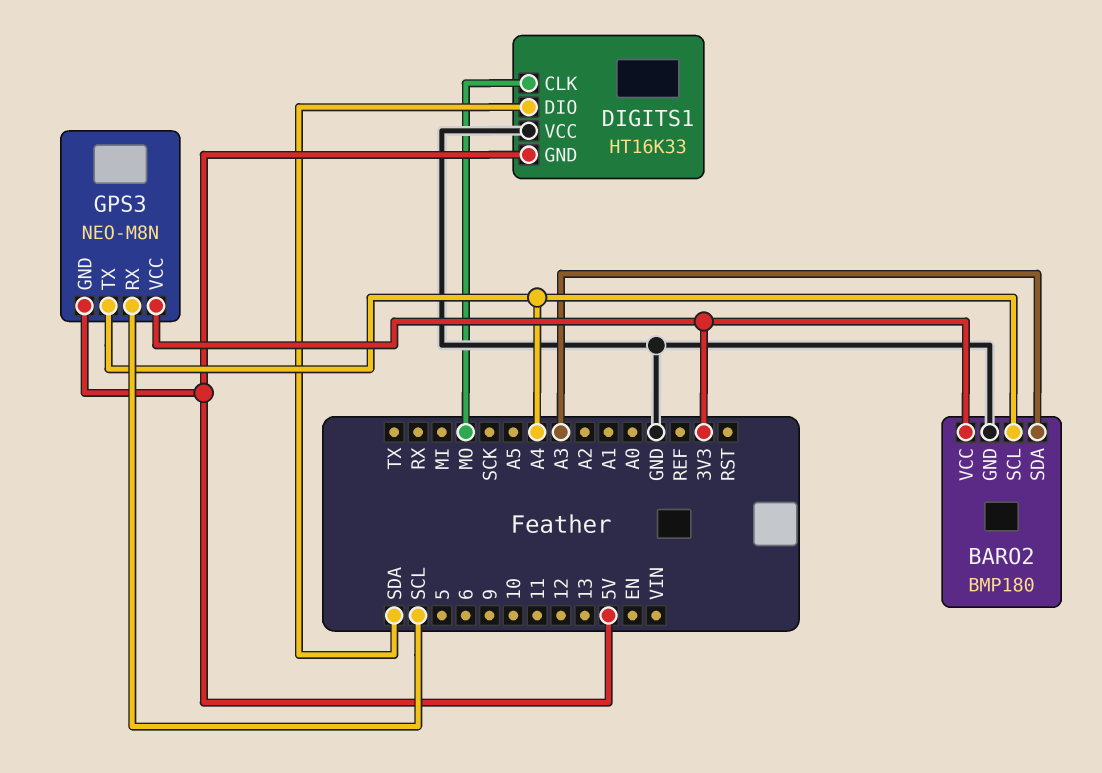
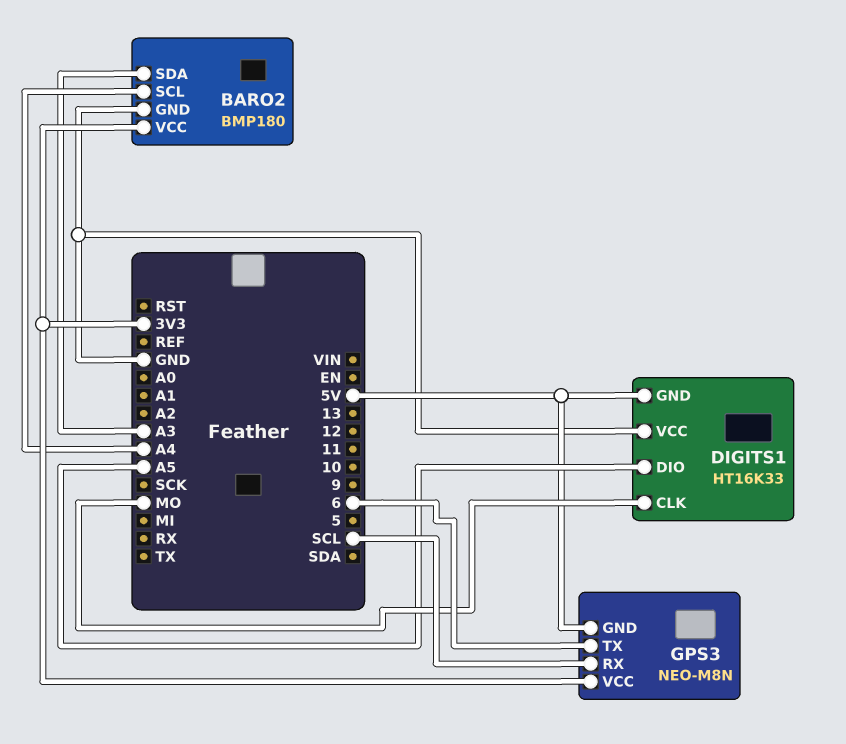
DIGITS1 pin DIO: SDA -> A5
GPS3 pin TX: A4 -> 6

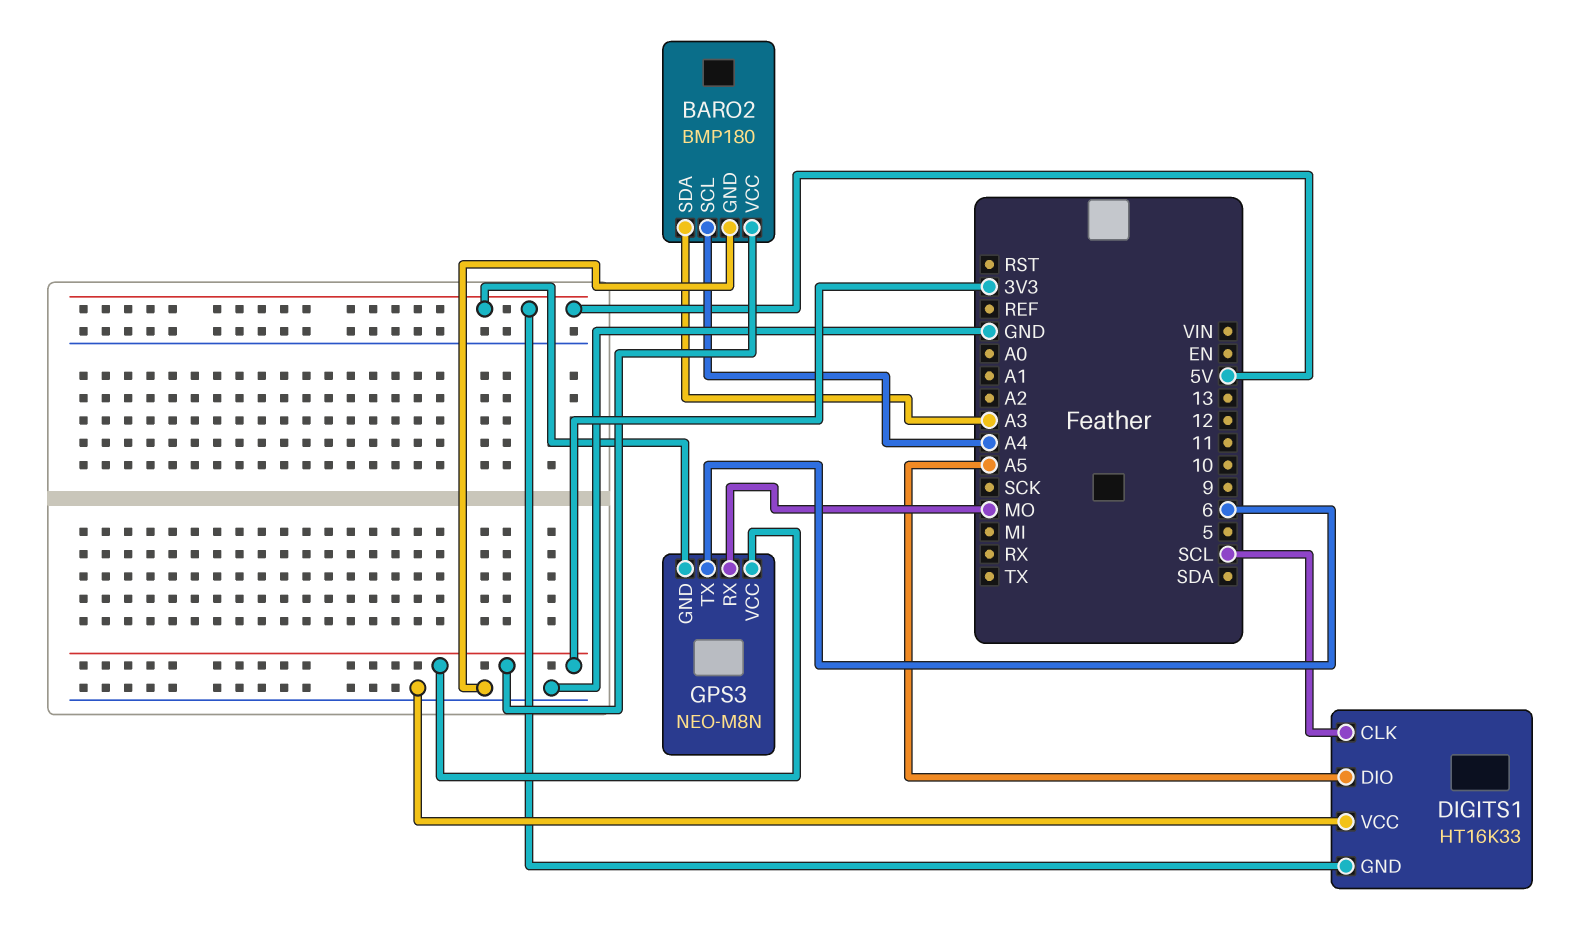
DIGITS1 pin CLK: MO -> SCL
GPS3 pin RX: SCL -> MO

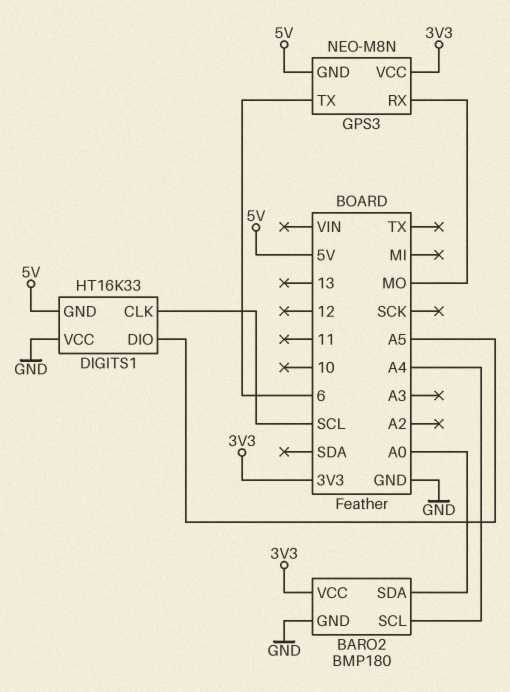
BARO2 pin SDA: A3 -> A0

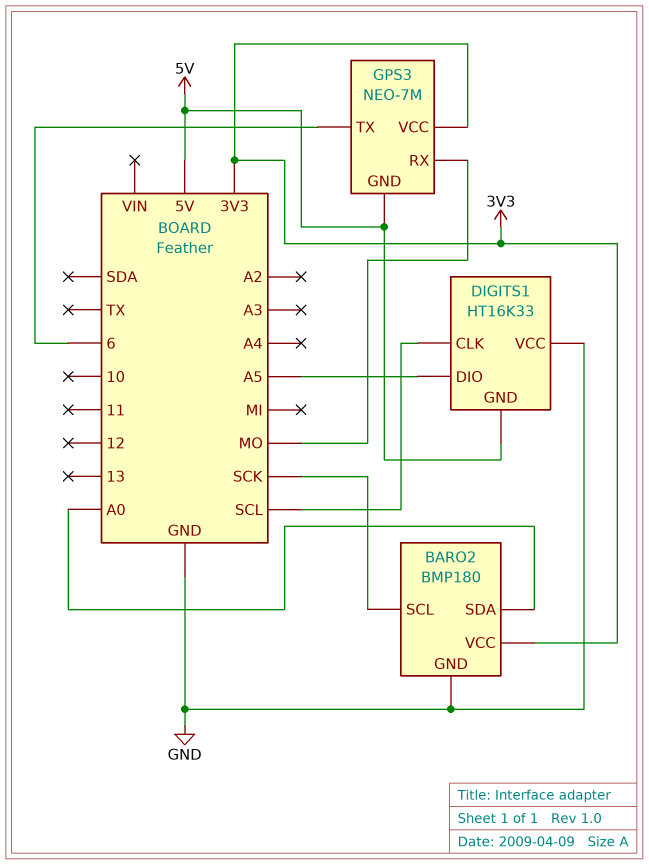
BARO2 pin SCL: A4 -> SCK
GPS3: NEO-M8N -> NEO-7M

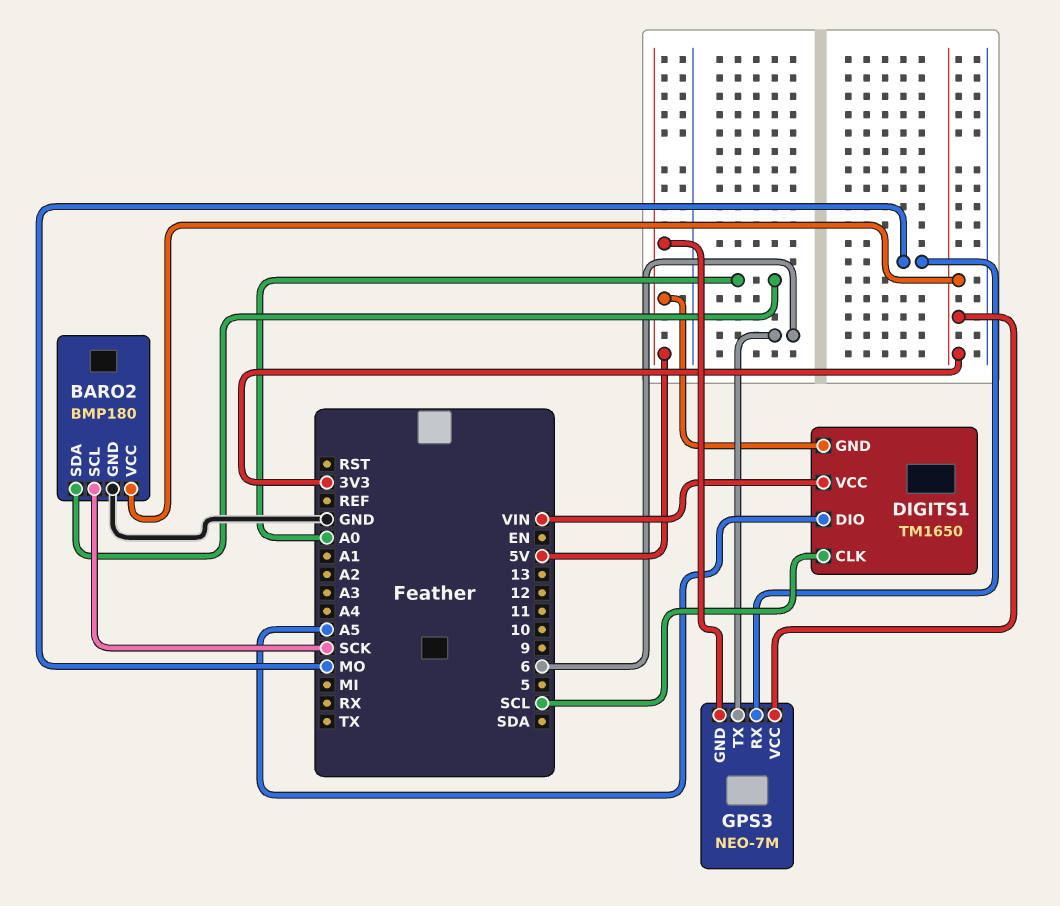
DIGITS1: HT16K33 -> TM1650
DIGITS1 pin VCC: GND -> VIN

